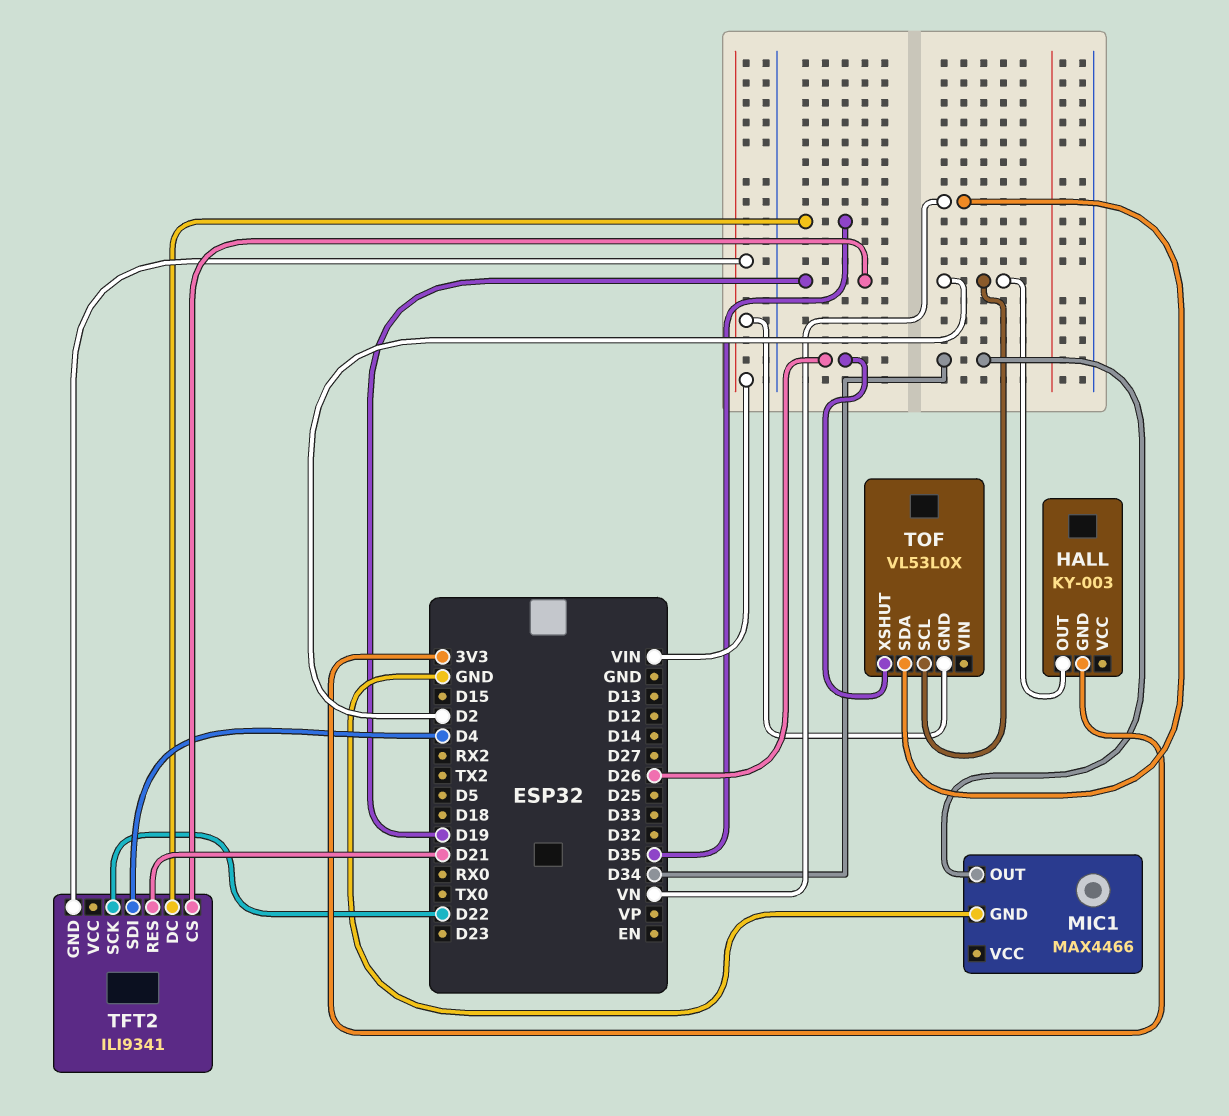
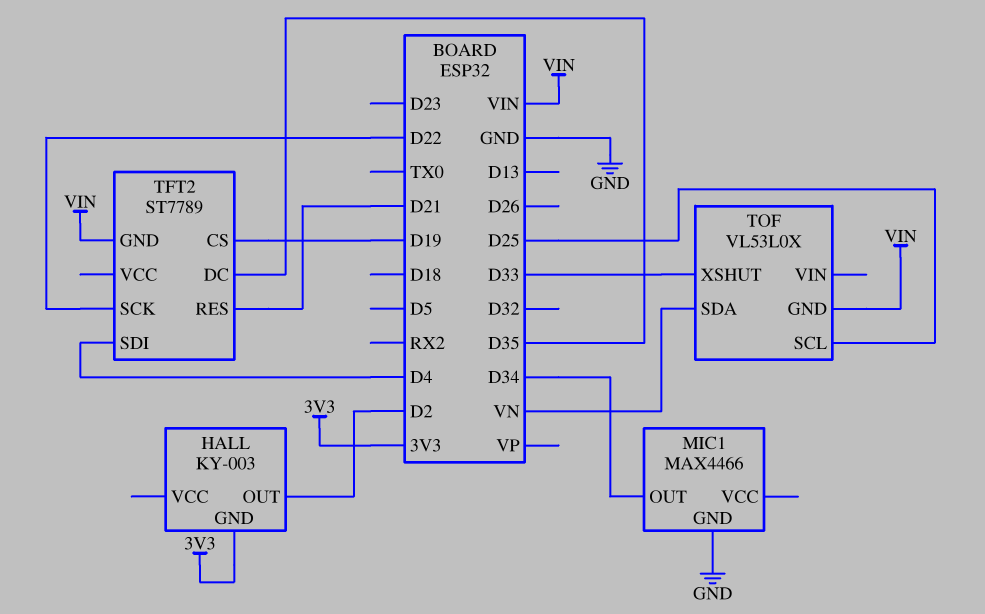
TFT2: ILI9341 -> ST7789
TOF pin SCL: D2 -> D25
TOF pin XSHUT: D26 -> D33

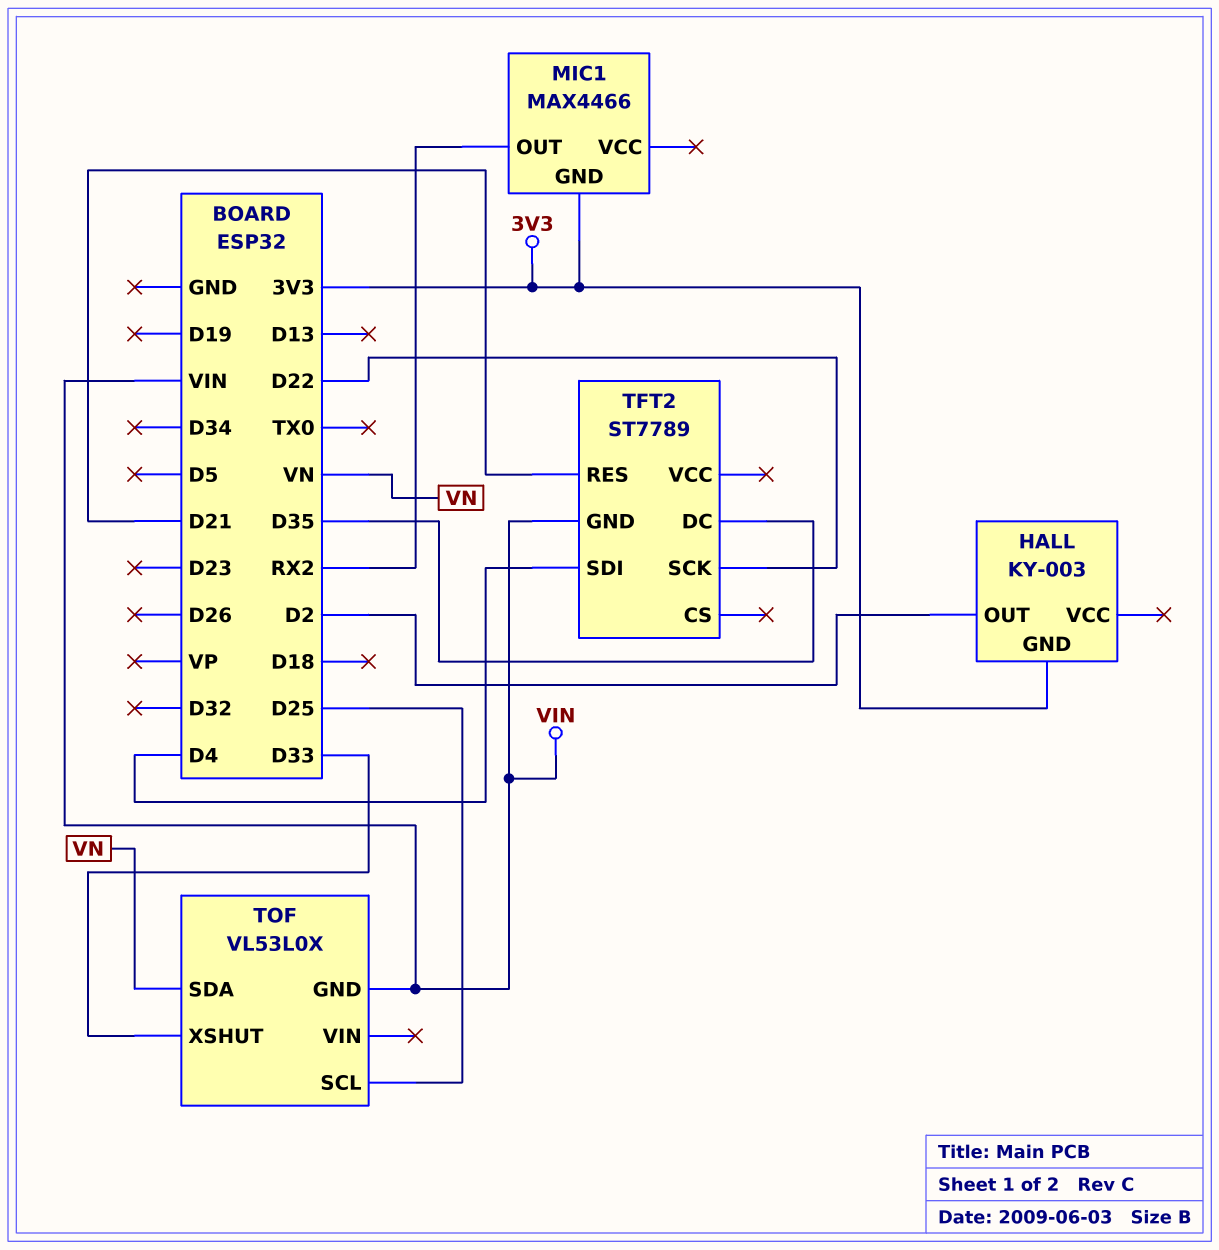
MIC1 pin GND: GND -> 3V3
MIC1 pin OUT: D34 -> RX2
TFT2 pin CS: D19 -> none

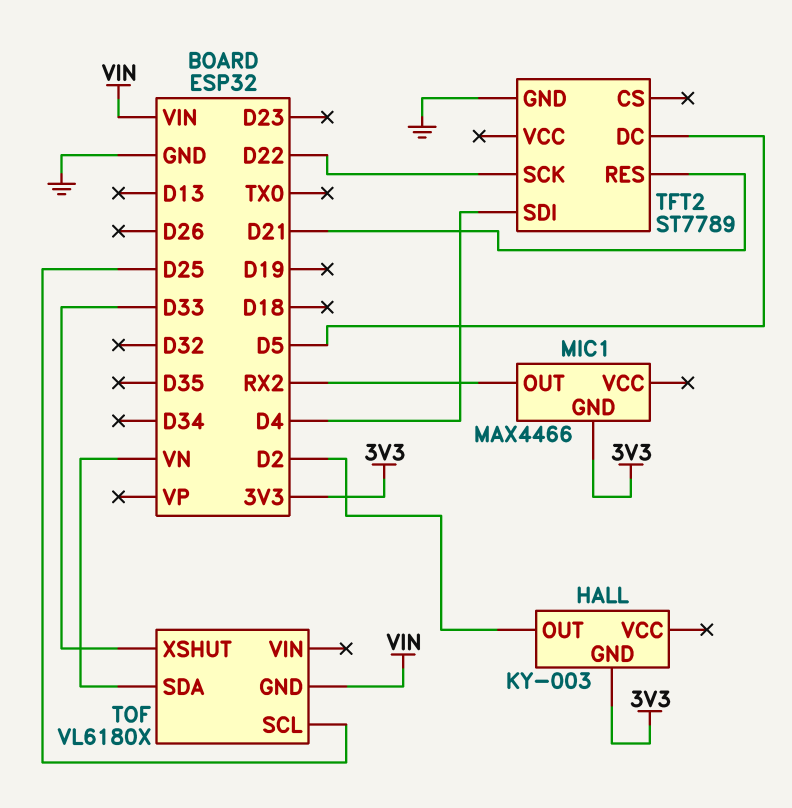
TFT2 pin DC: D35 -> D5
TFT2 pin GND: VIN -> GND
TOF: VL53L0X -> VL6180X

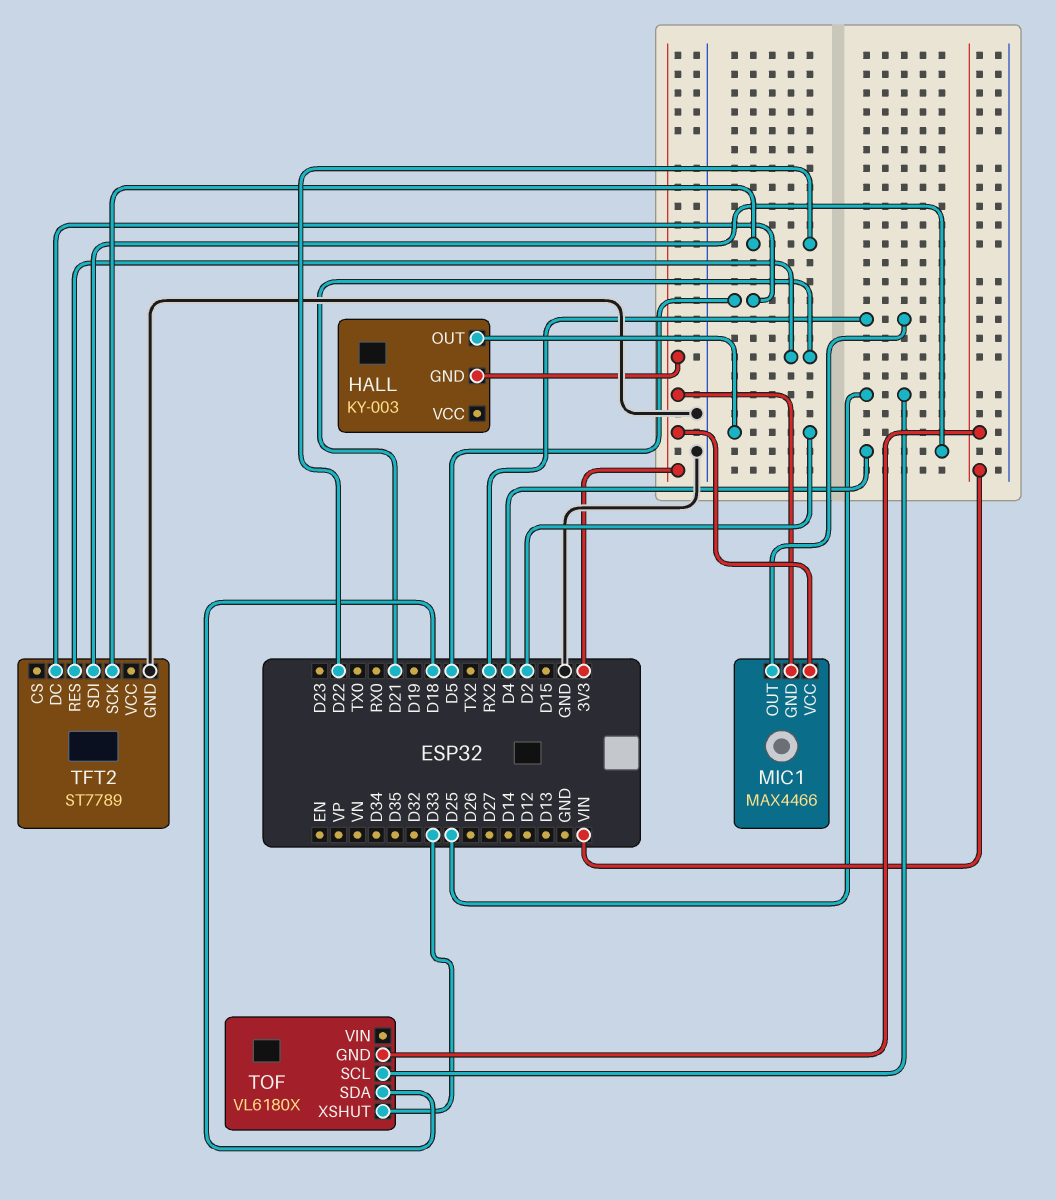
MIC1 pin VCC: none -> 3V3
TOF pin SDA: VN -> D18

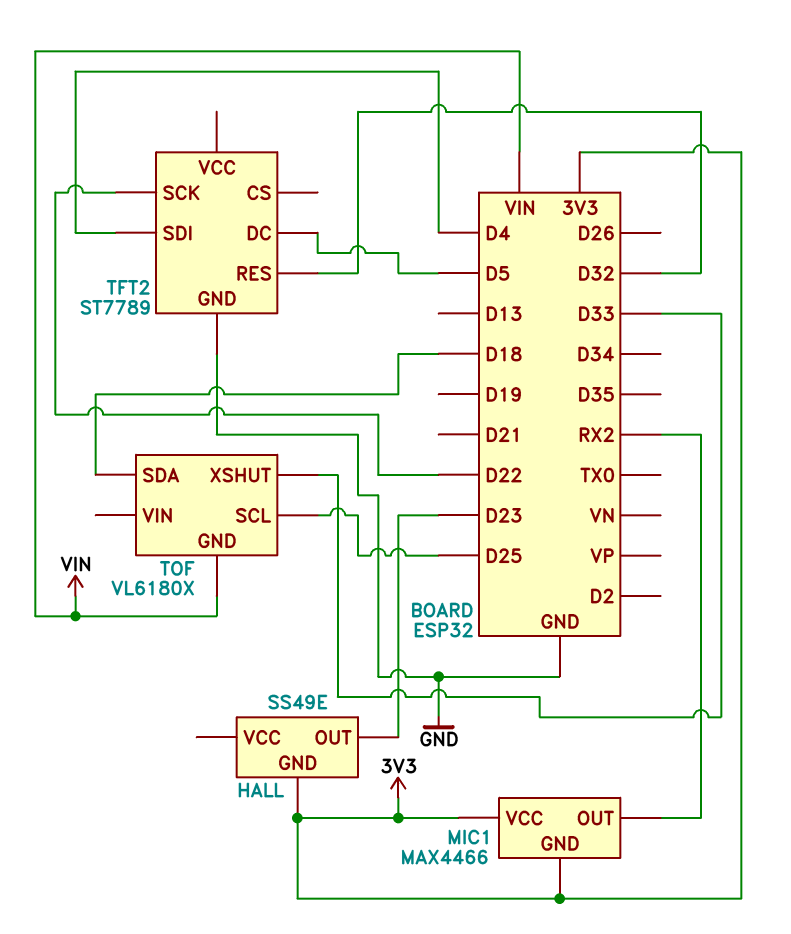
HALL: KY-003 -> SS49E
HALL pin OUT: D2 -> D23
TFT2 pin RES: D21 -> D32

